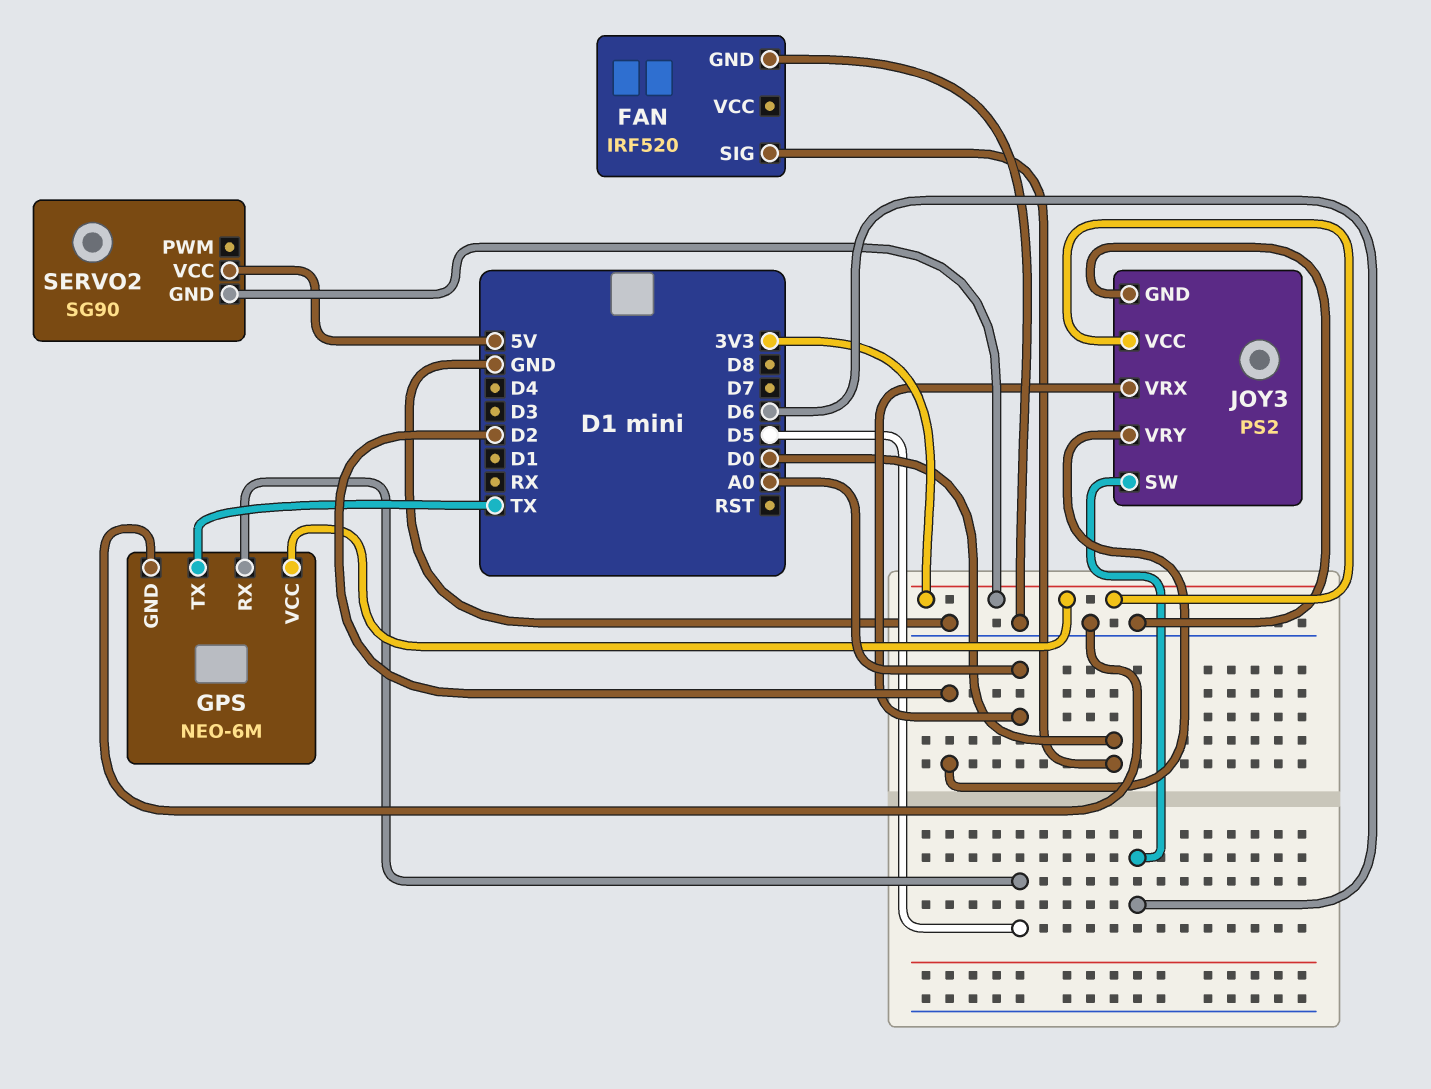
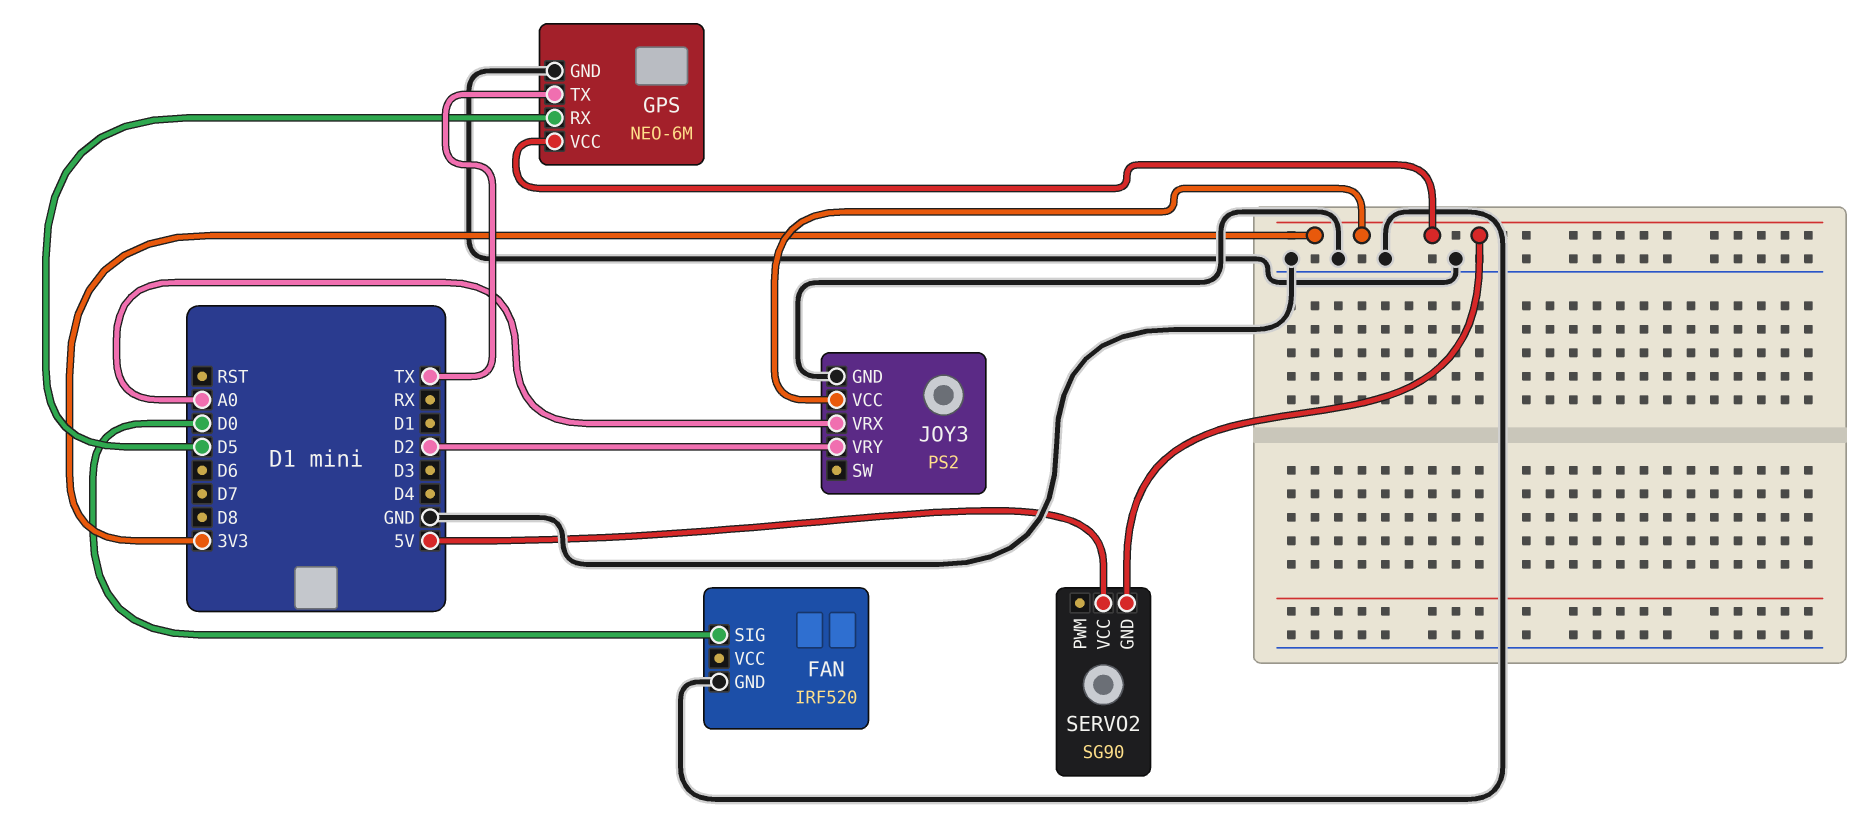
JOY3 pin SW: D6 -> none

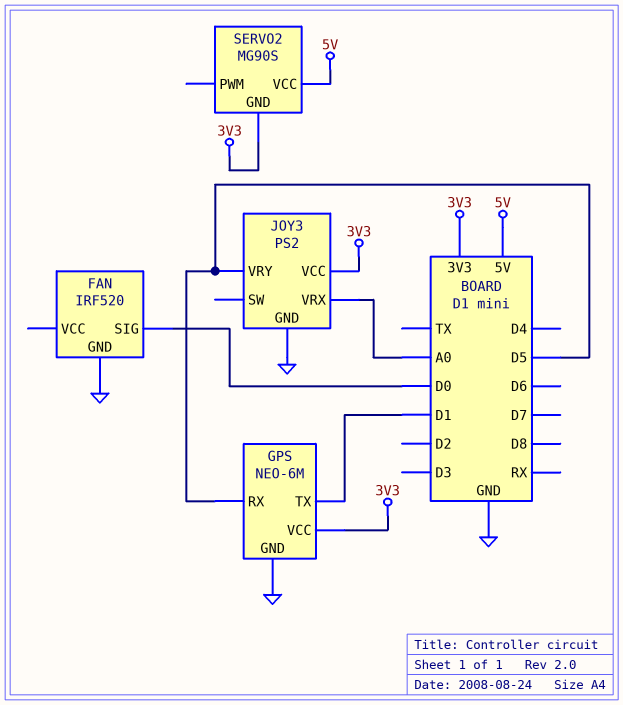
GPS pin TX: TX -> D1
JOY3 pin VRY: D2 -> D5
SERVO2: SG90 -> MG90S

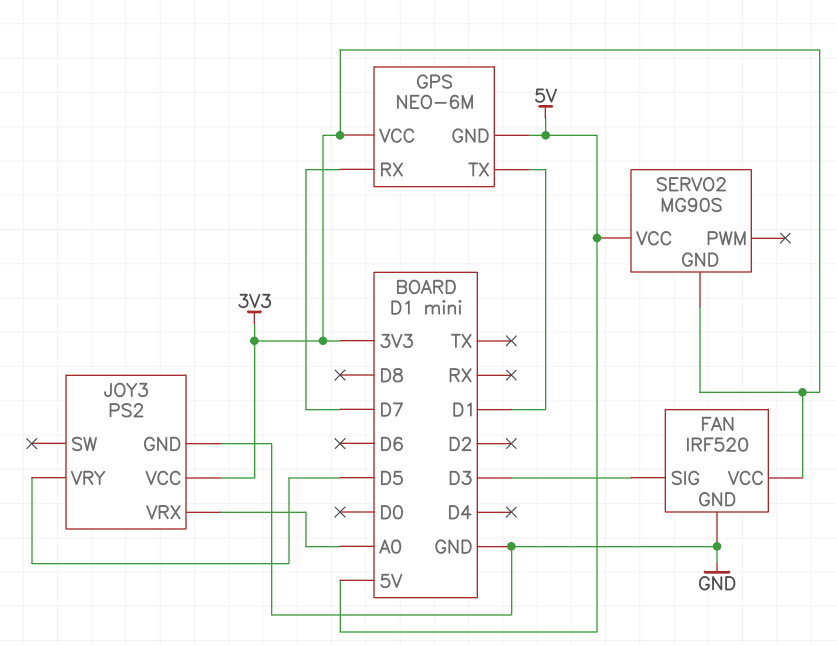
FAN pin SIG: D0 -> D3
FAN pin VCC: none -> 3V3
GPS pin GND: GND -> 5V
GPS pin RX: D5 -> D7

